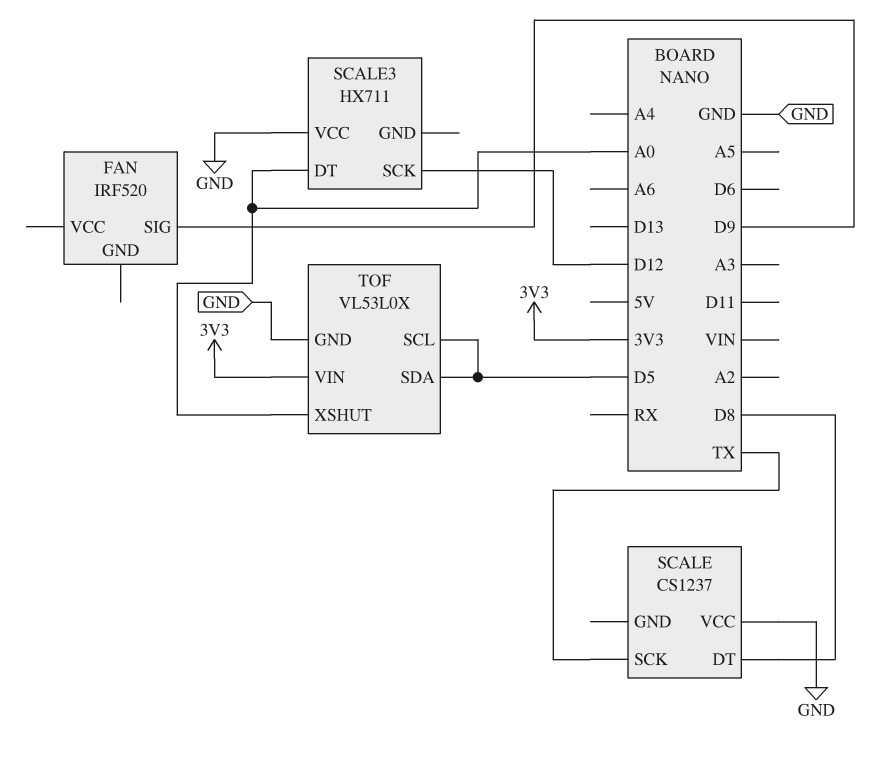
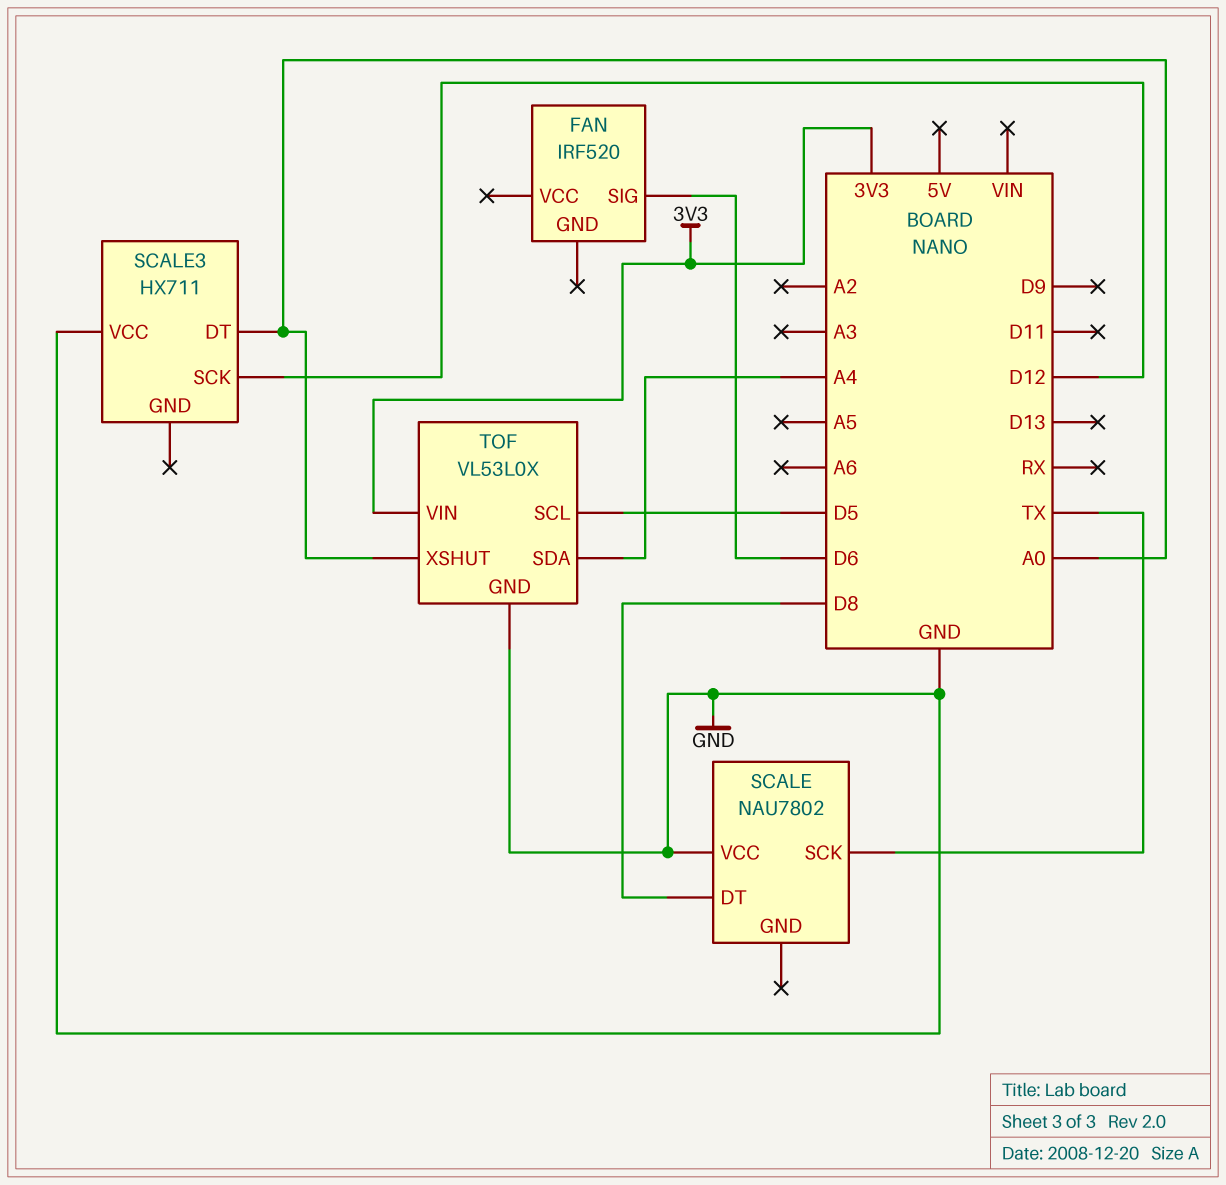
FAN pin SIG: D9 -> D6
SCALE: CS1237 -> NAU7802
TOF pin SDA: D5 -> A4

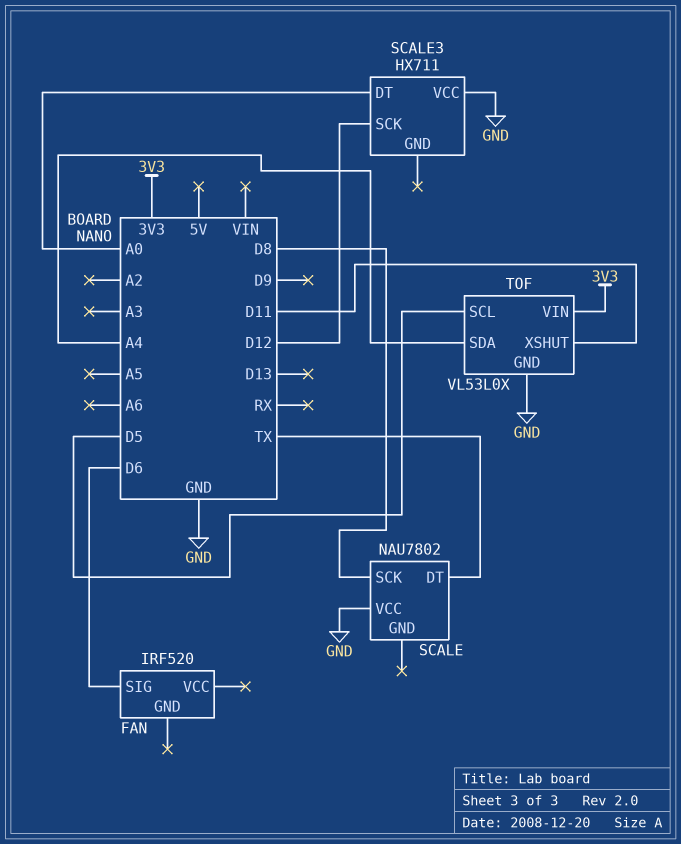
SCALE pin DT: D8 -> TX
SCALE pin SCK: TX -> D8
TOF pin XSHUT: A0 -> D11

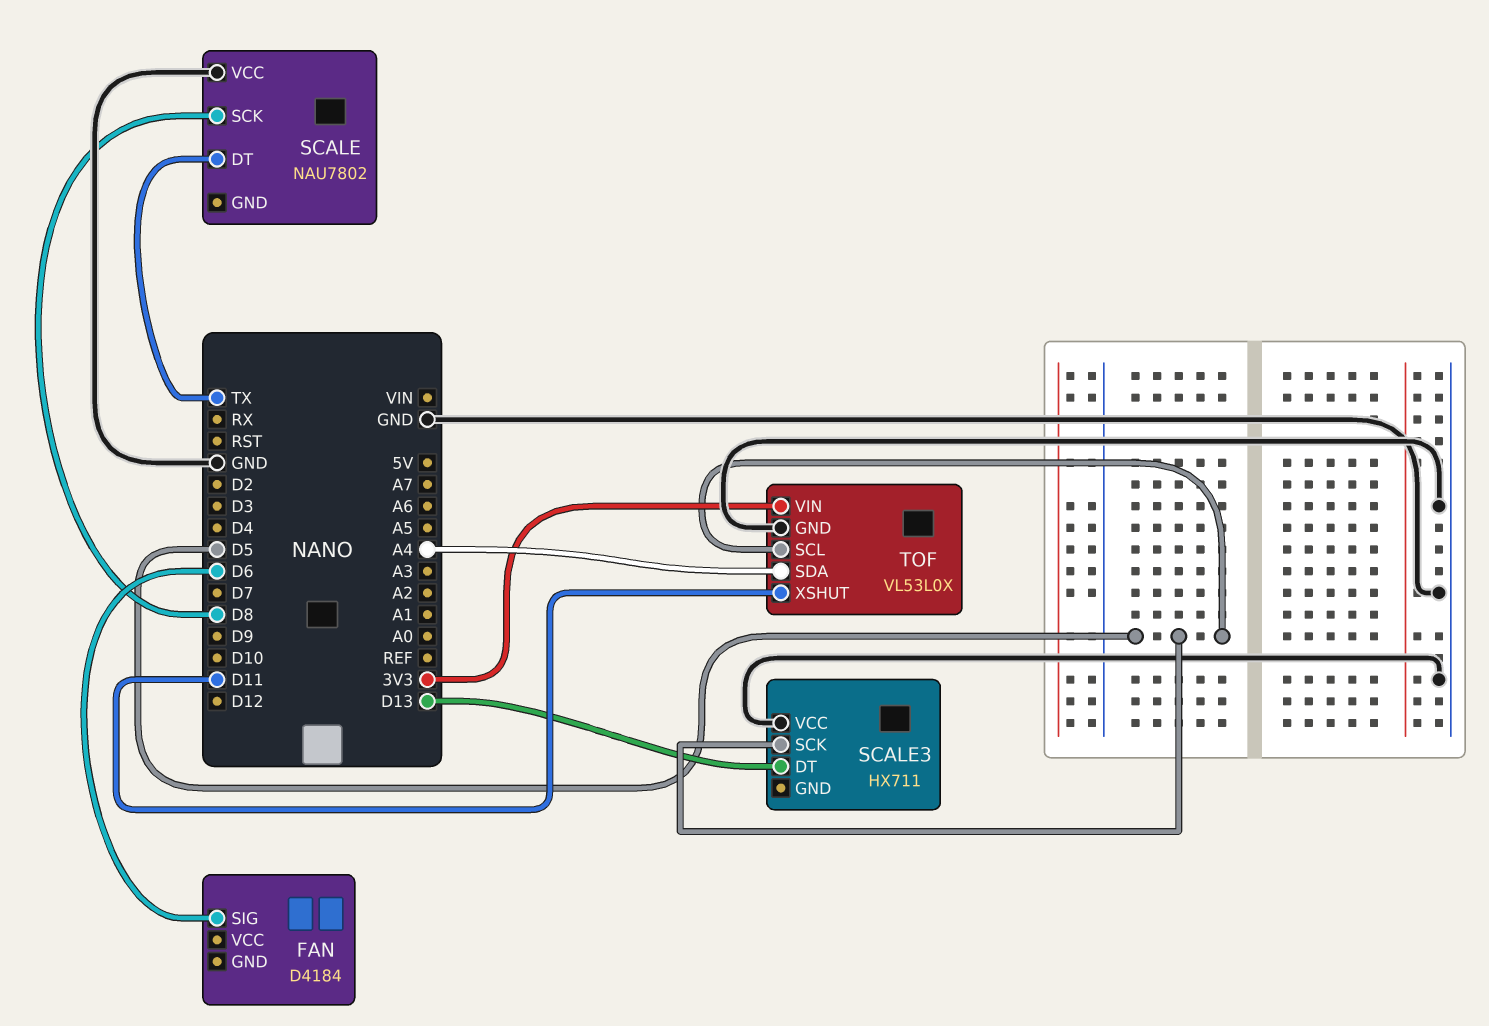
FAN: IRF520 -> D4184
SCALE3 pin DT: A0 -> D13
SCALE3 pin SCK: D12 -> D5

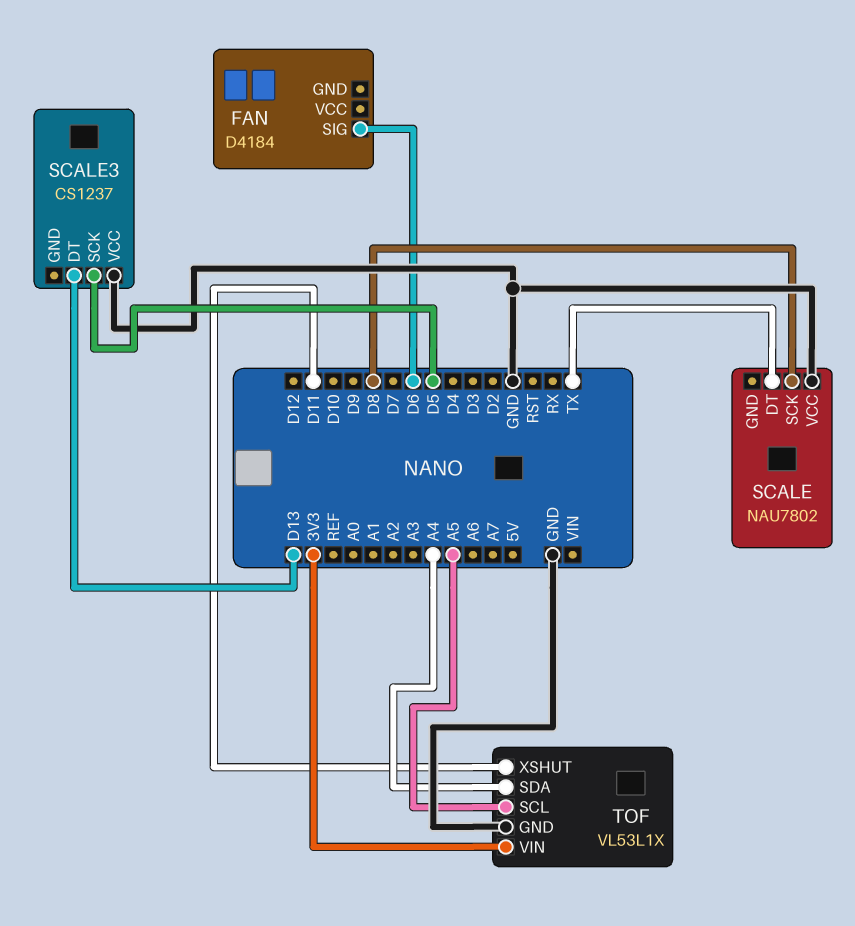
SCALE3: HX711 -> CS1237
TOF: VL53L0X -> VL53L1X
TOF pin SCL: D5 -> A5

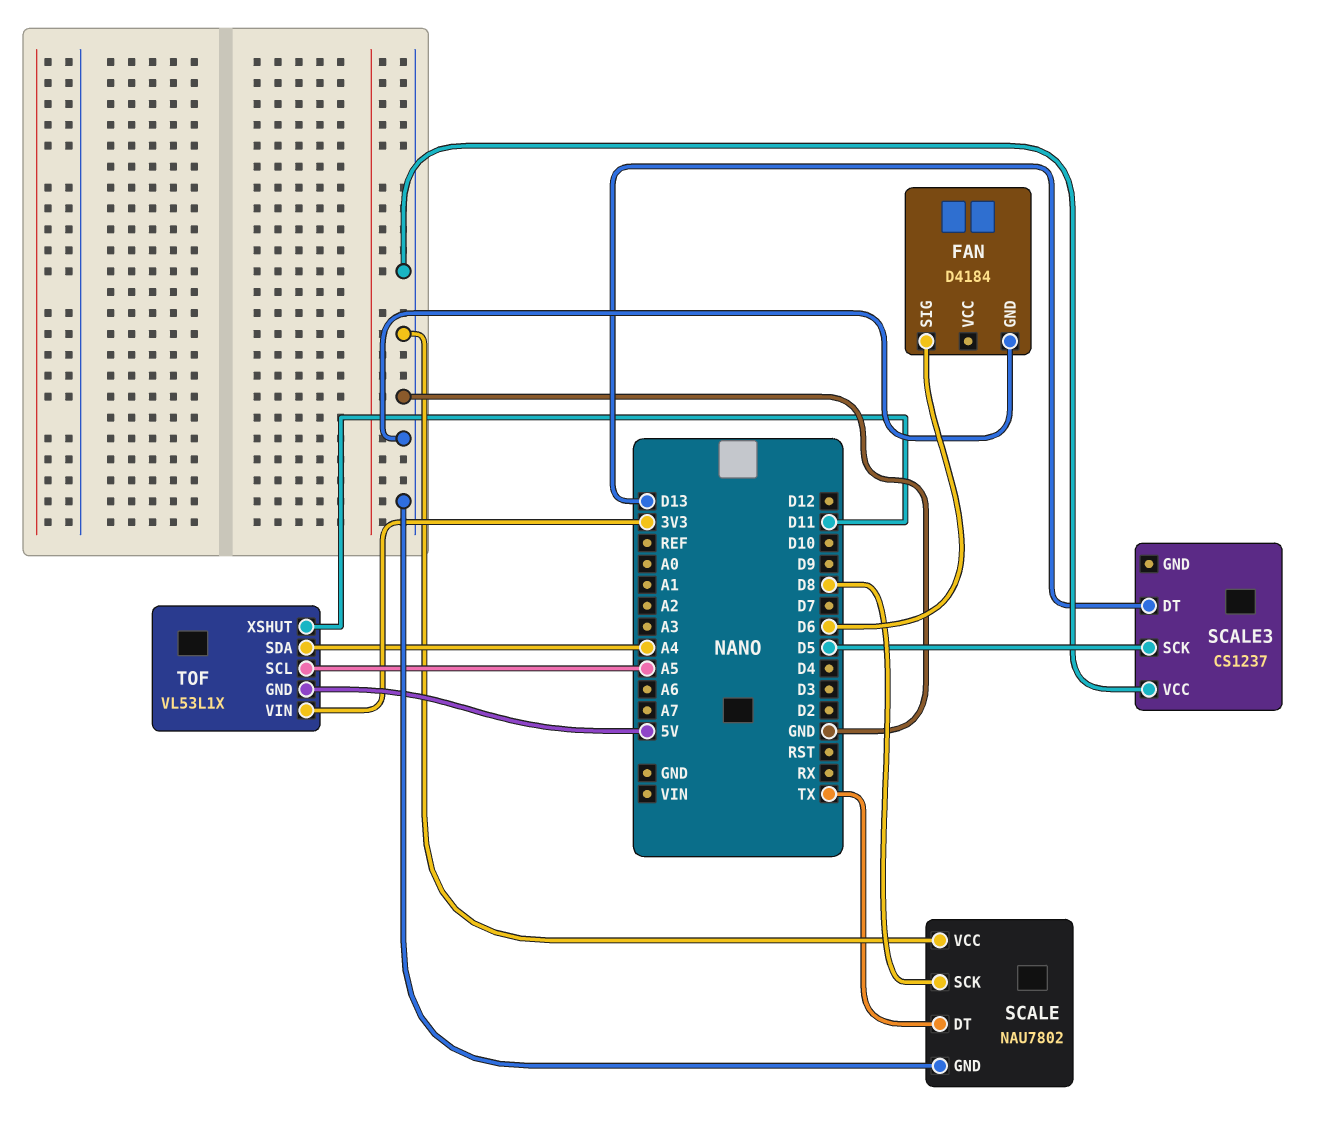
FAN pin GND: none -> GND
SCALE pin GND: none -> GND
TOF pin GND: GND -> 5V

